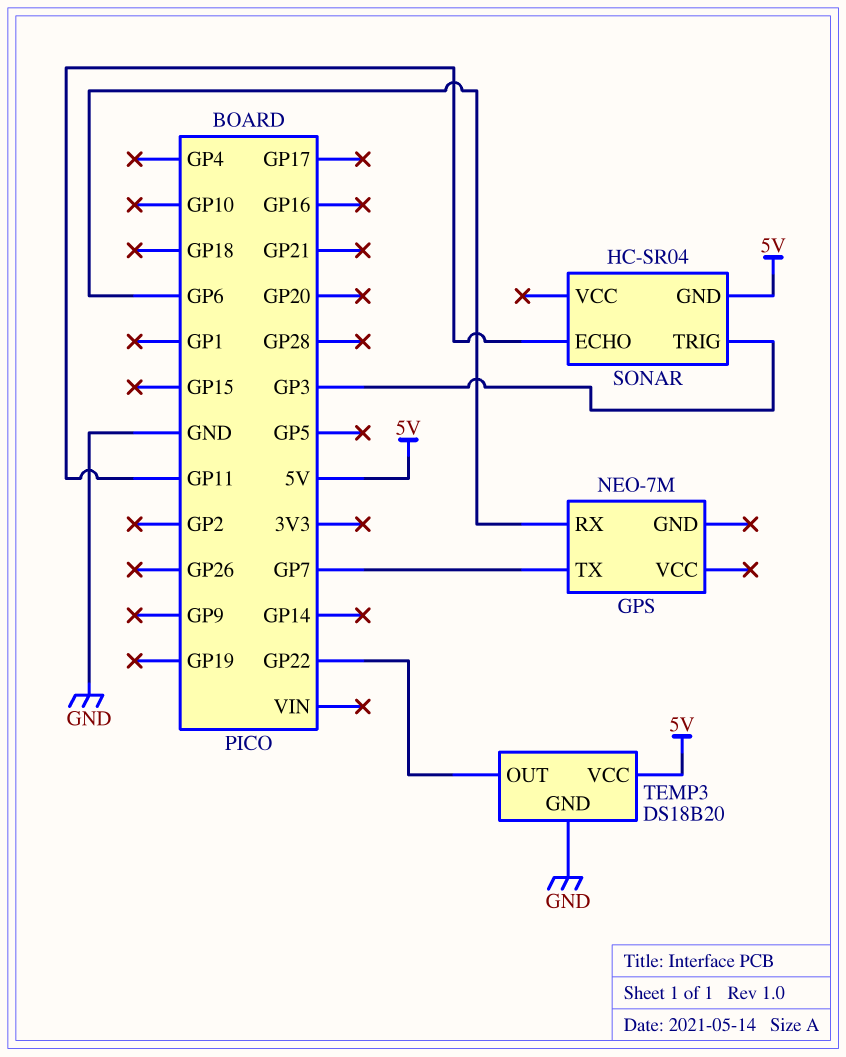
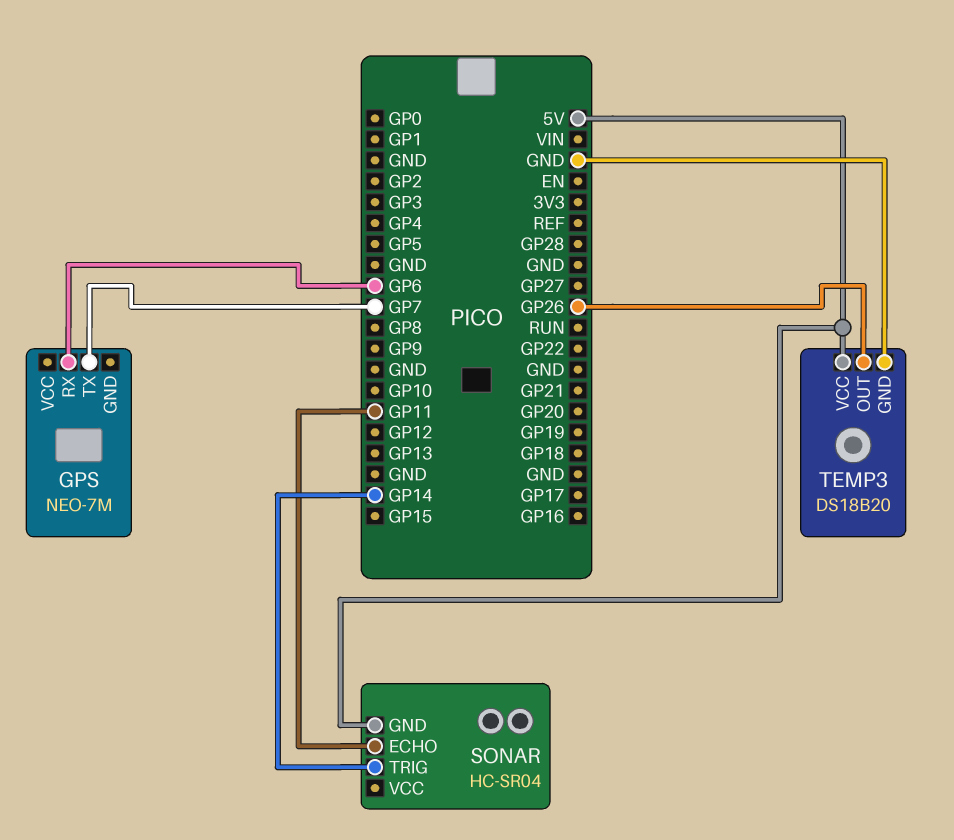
SONAR pin TRIG: GP3 -> GP14
TEMP3 pin OUT: GP22 -> GP26

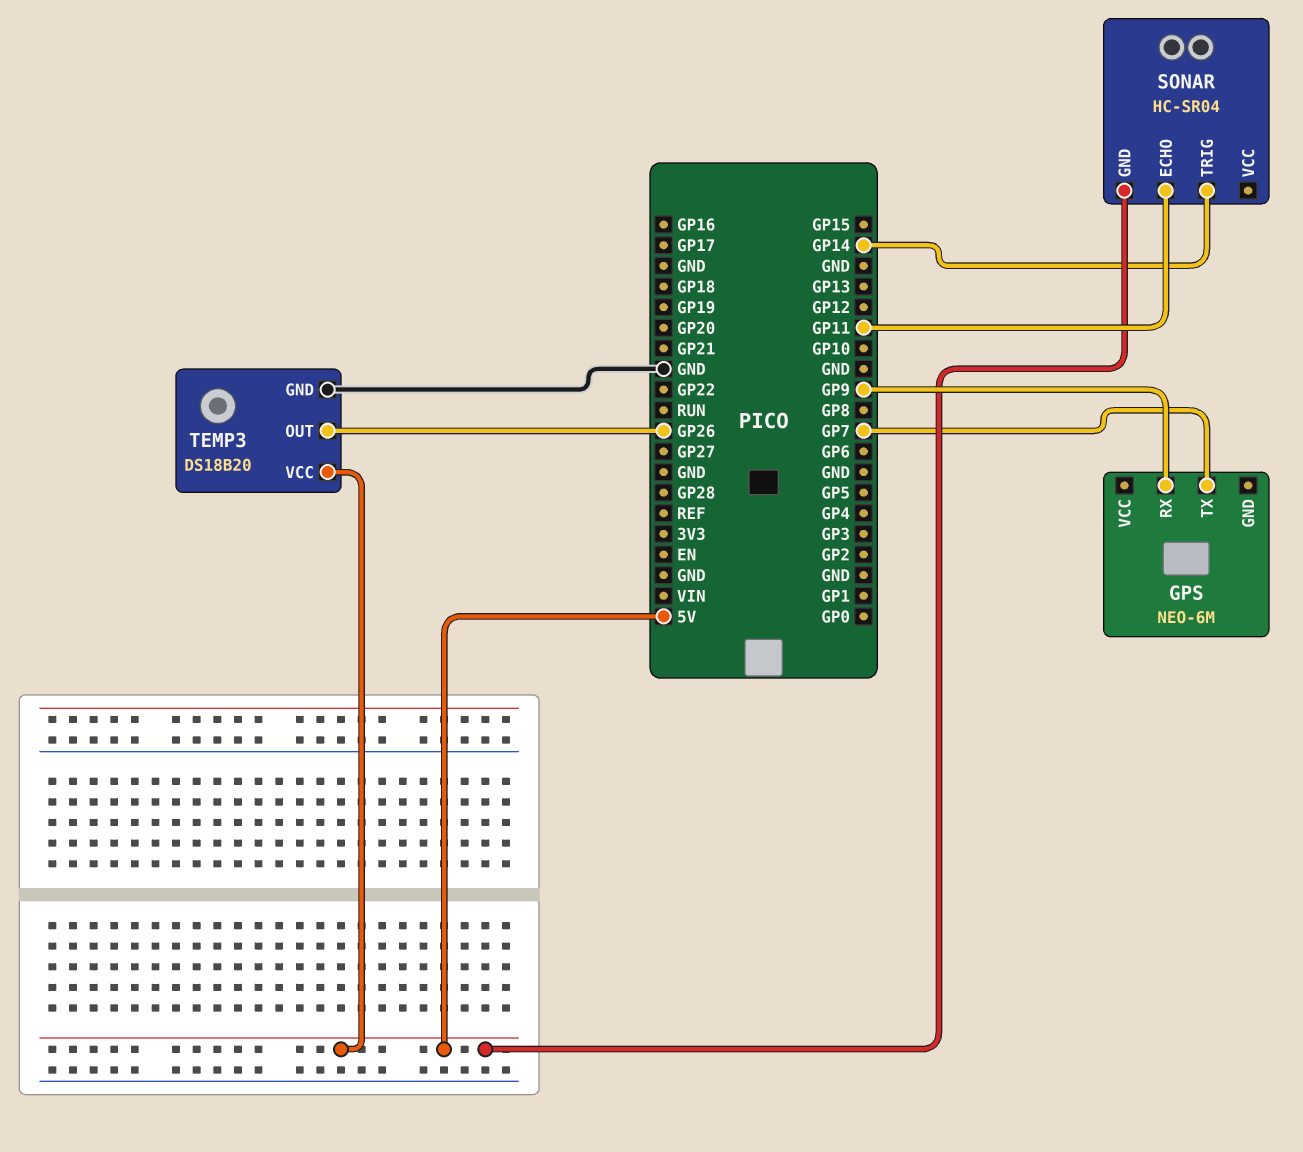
GPS: NEO-7M -> NEO-6M
GPS pin RX: GP6 -> GP9

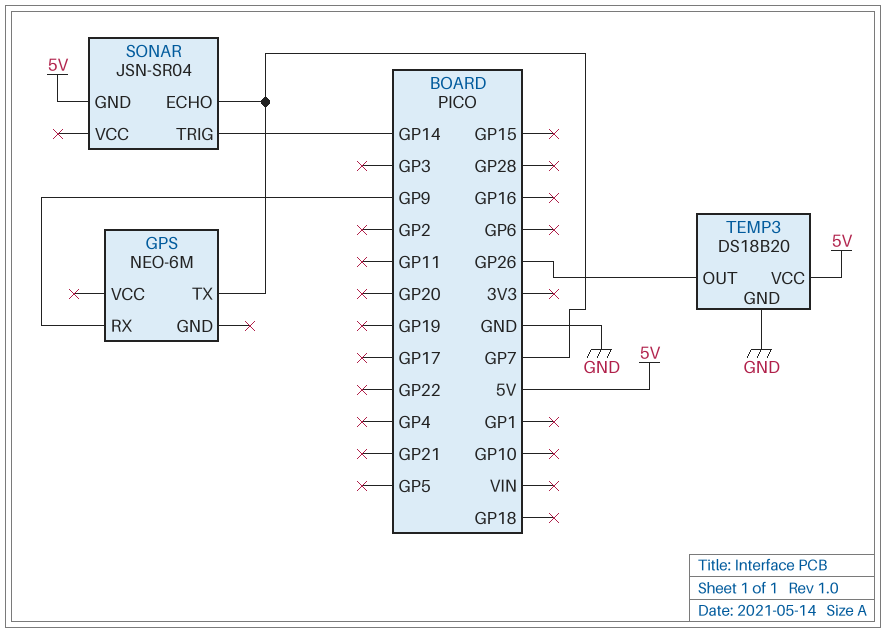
SONAR: HC-SR04 -> JSN-SR04
SONAR pin ECHO: GP11 -> GP7

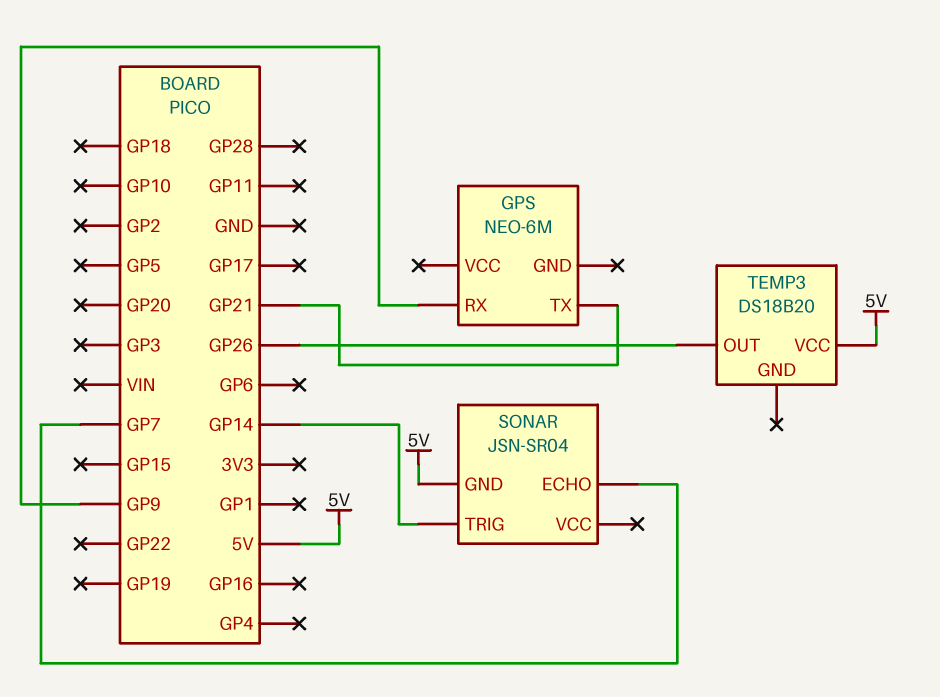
GPS pin TX: GP7 -> GP21
TEMP3 pin GND: GND -> none

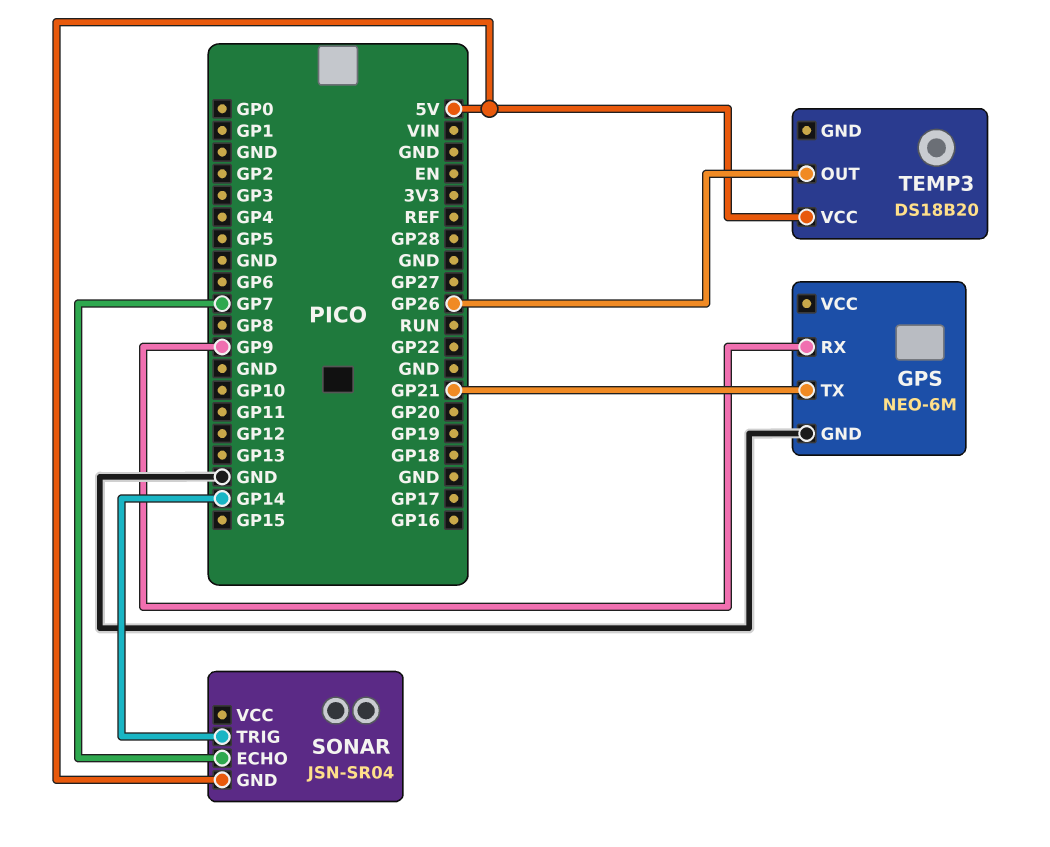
GPS pin GND: none -> GND

